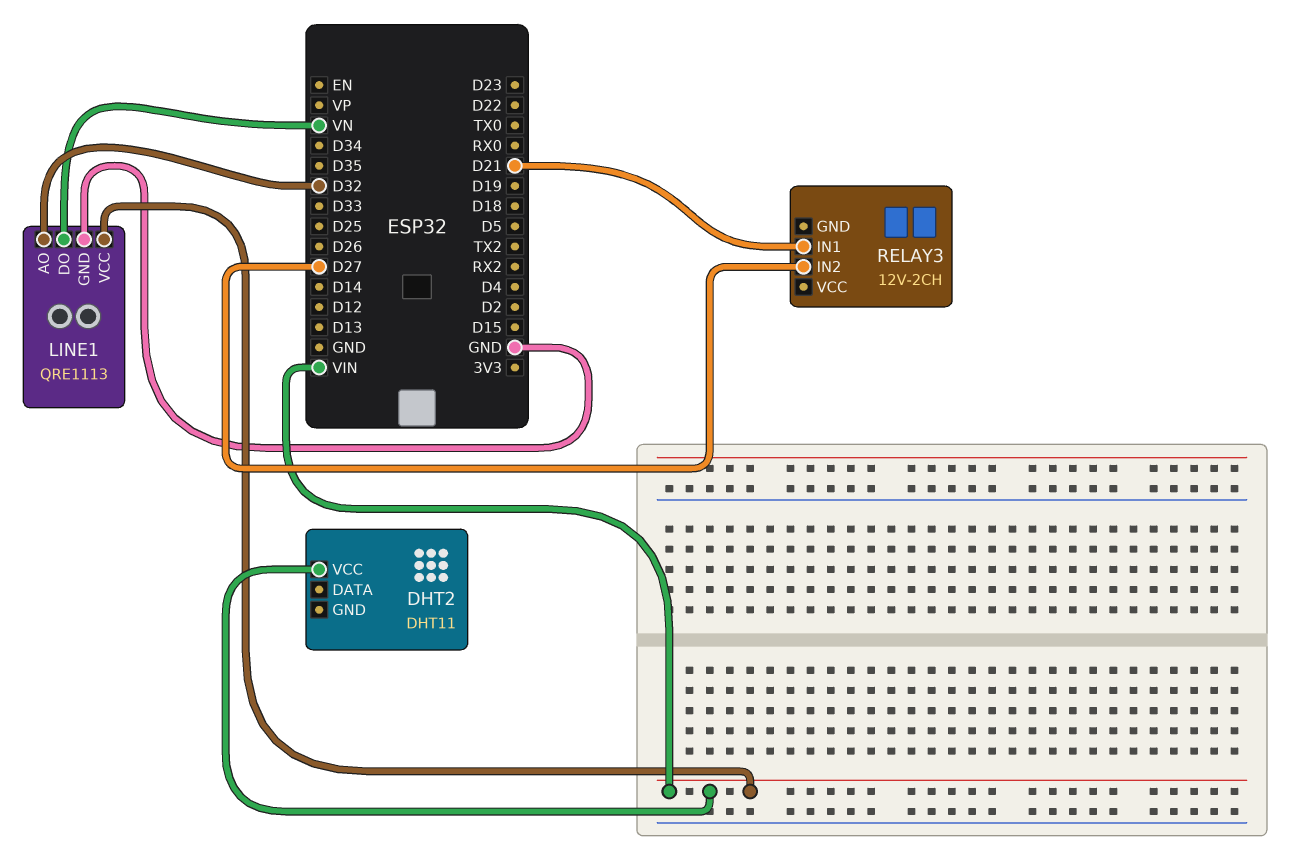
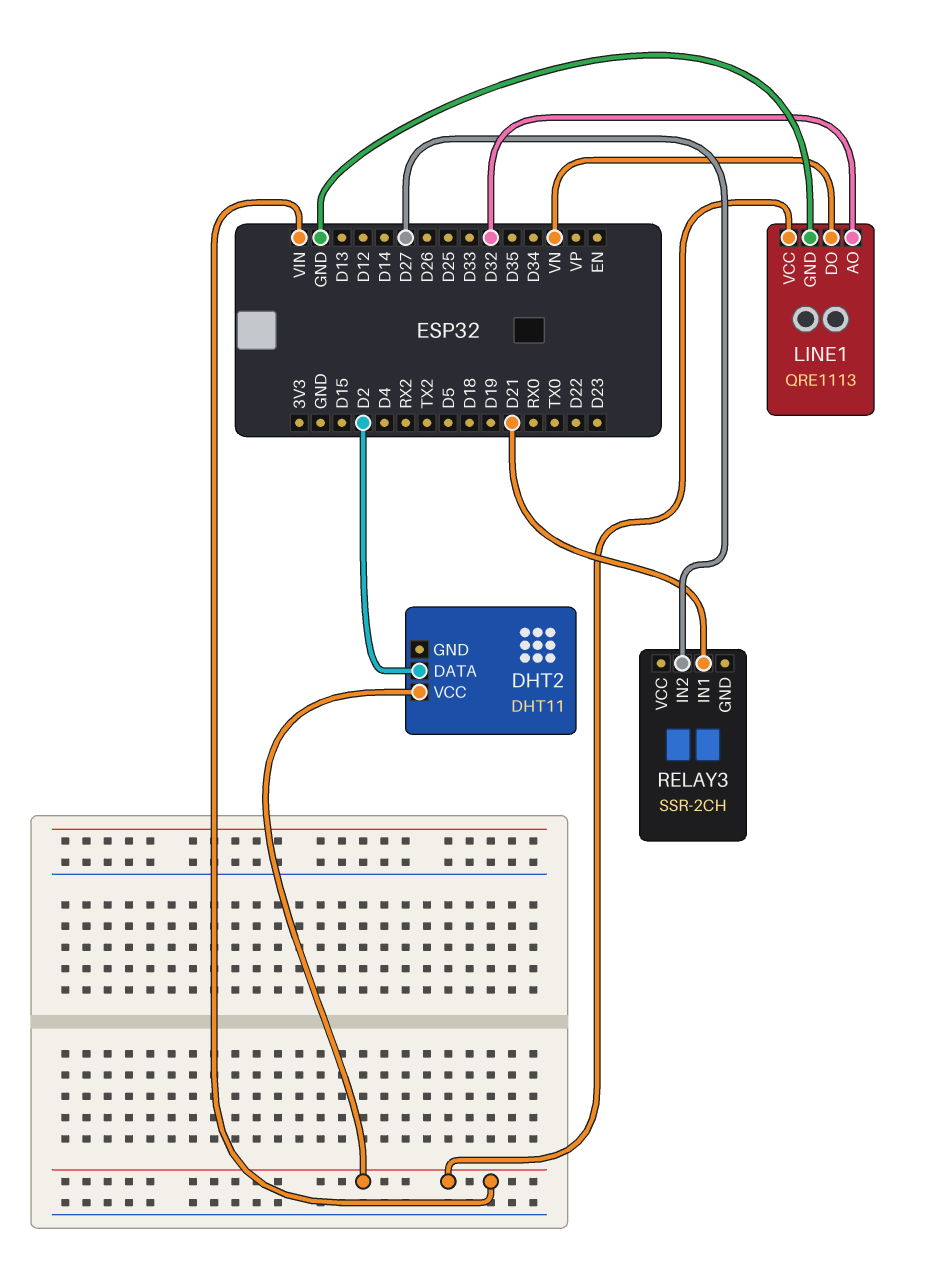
DHT2 pin DATA: none -> D2
RELAY3: 12V-2CH -> SSR-2CH

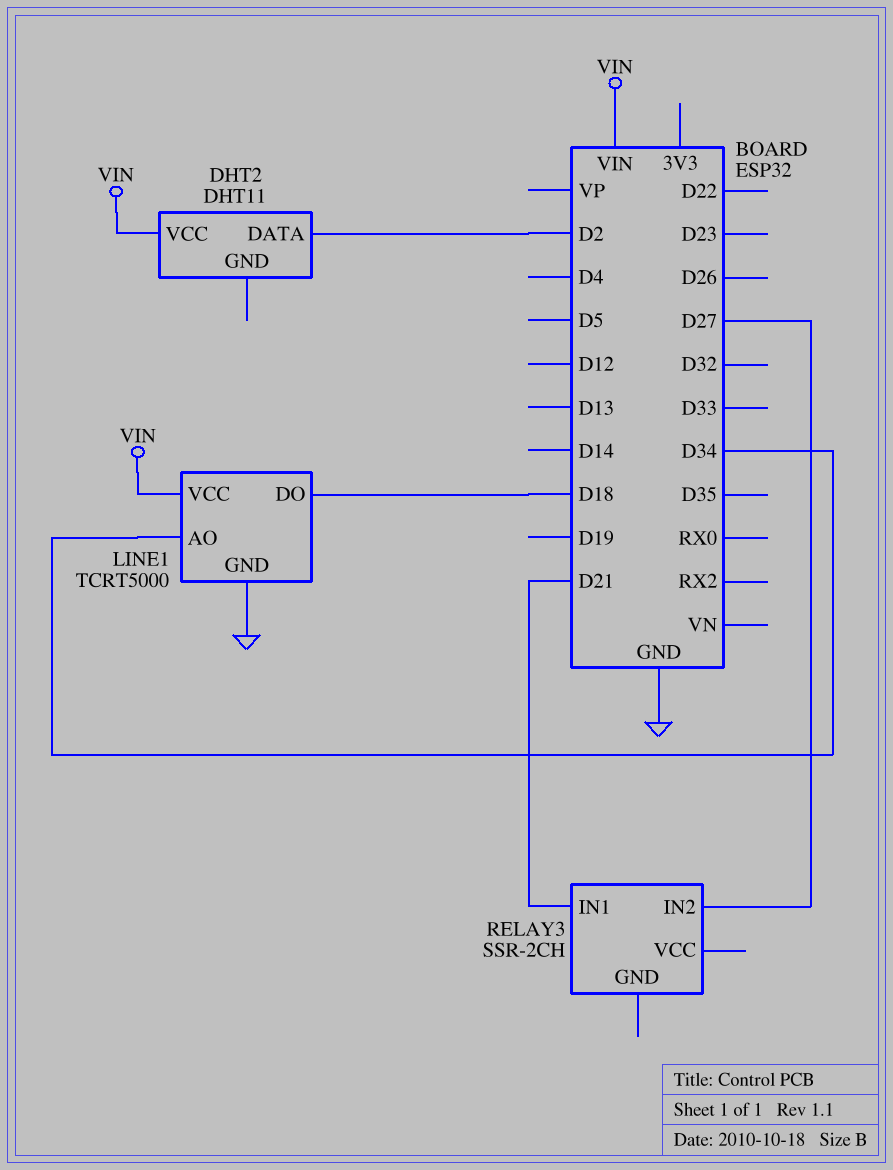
LINE1: QRE1113 -> TCRT5000
LINE1 pin AO: D32 -> D34
LINE1 pin DO: VN -> D18

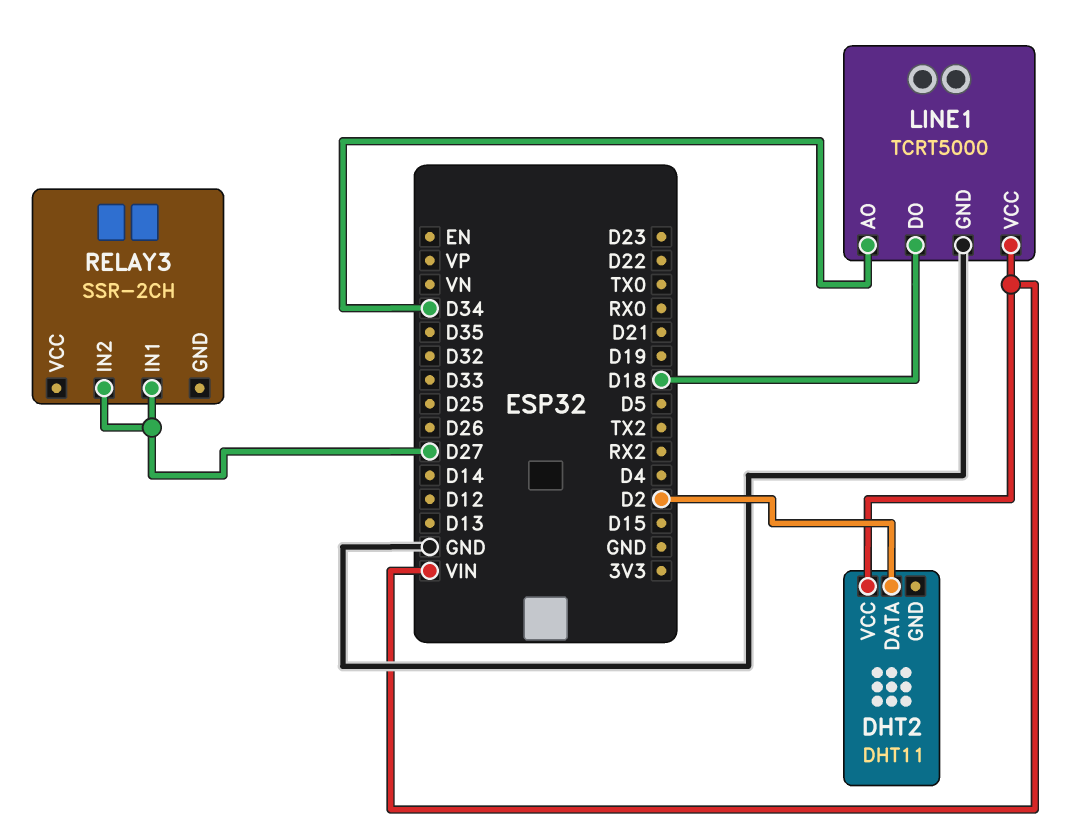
RELAY3 pin IN1: D21 -> D27

